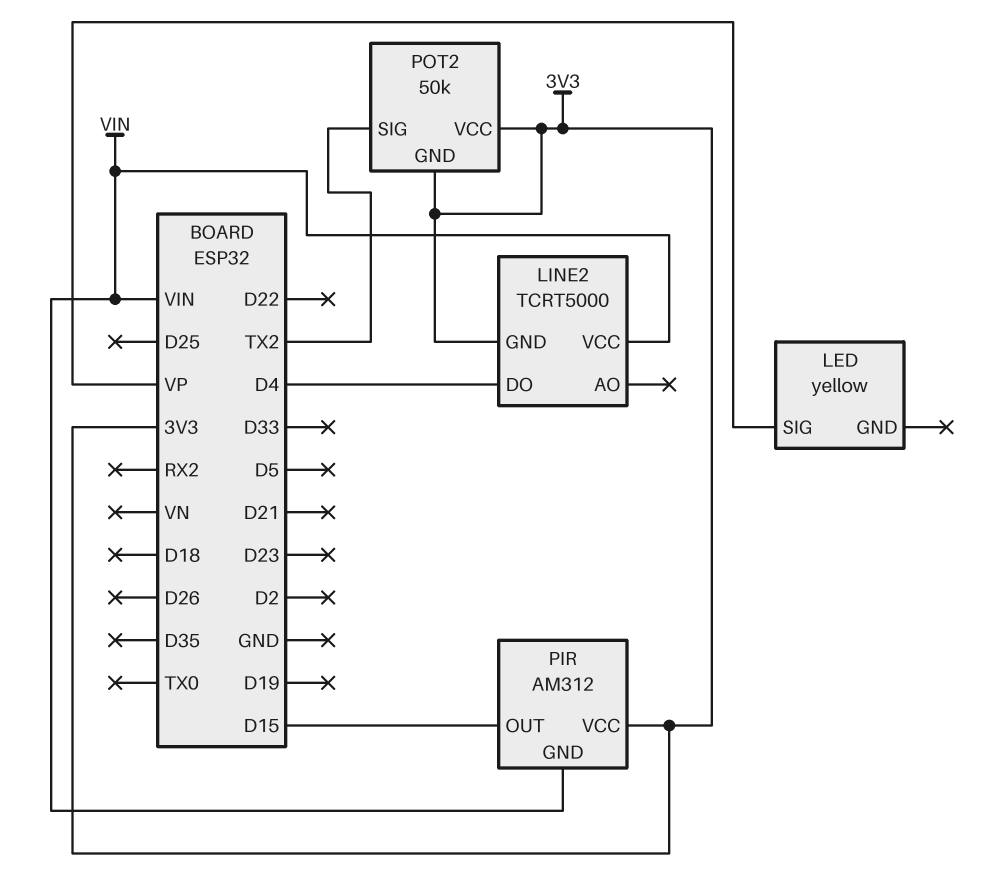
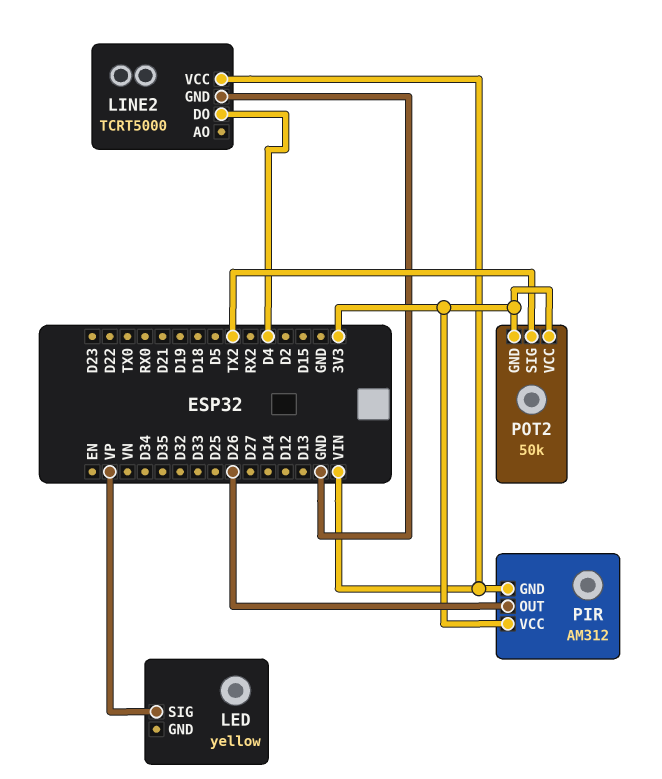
LINE2 pin GND: 3V3 -> GND
PIR pin OUT: D15 -> D26

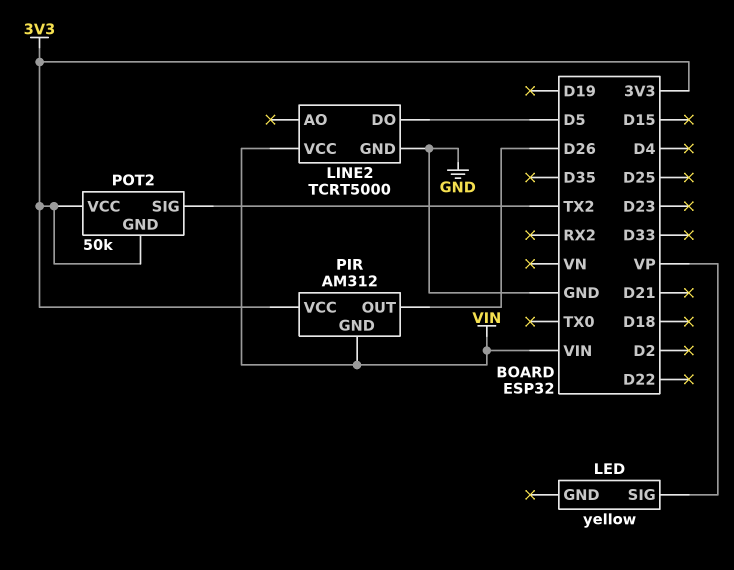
LINE2 pin DO: D4 -> D5

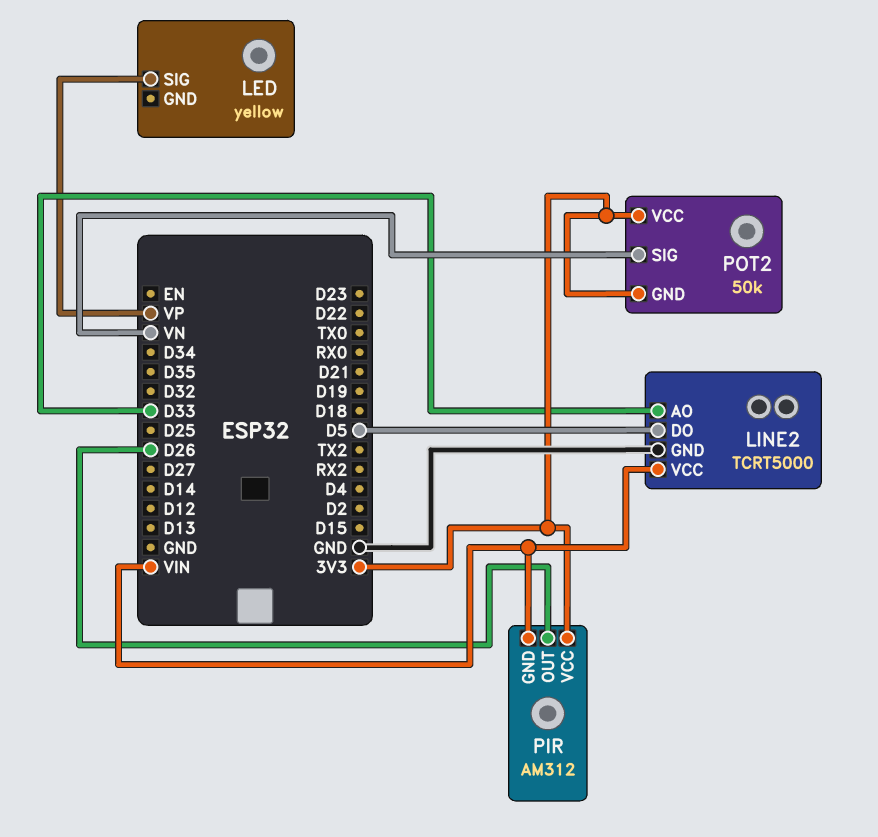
LINE2 pin AO: none -> D33
POT2 pin SIG: TX2 -> VN

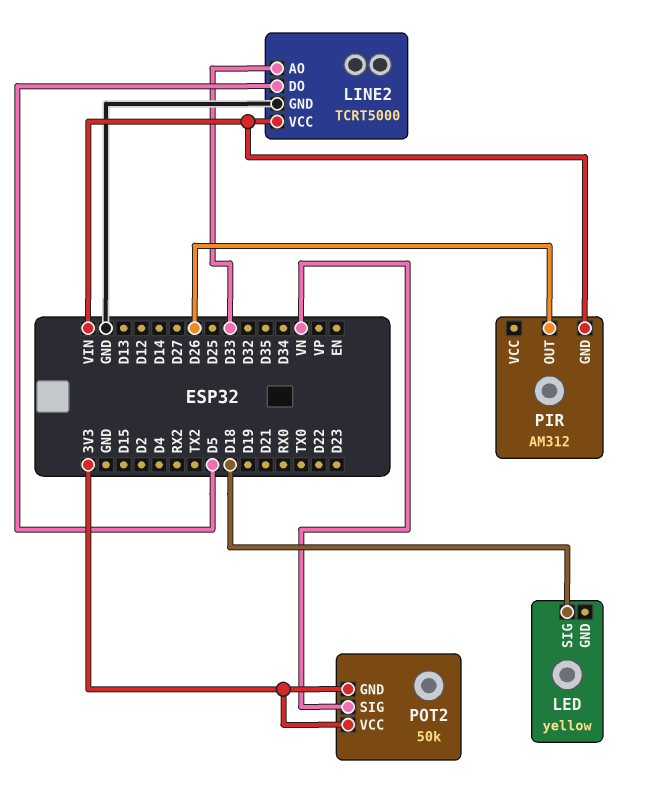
LED pin SIG: VP -> D18
PIR pin VCC: 3V3 -> none

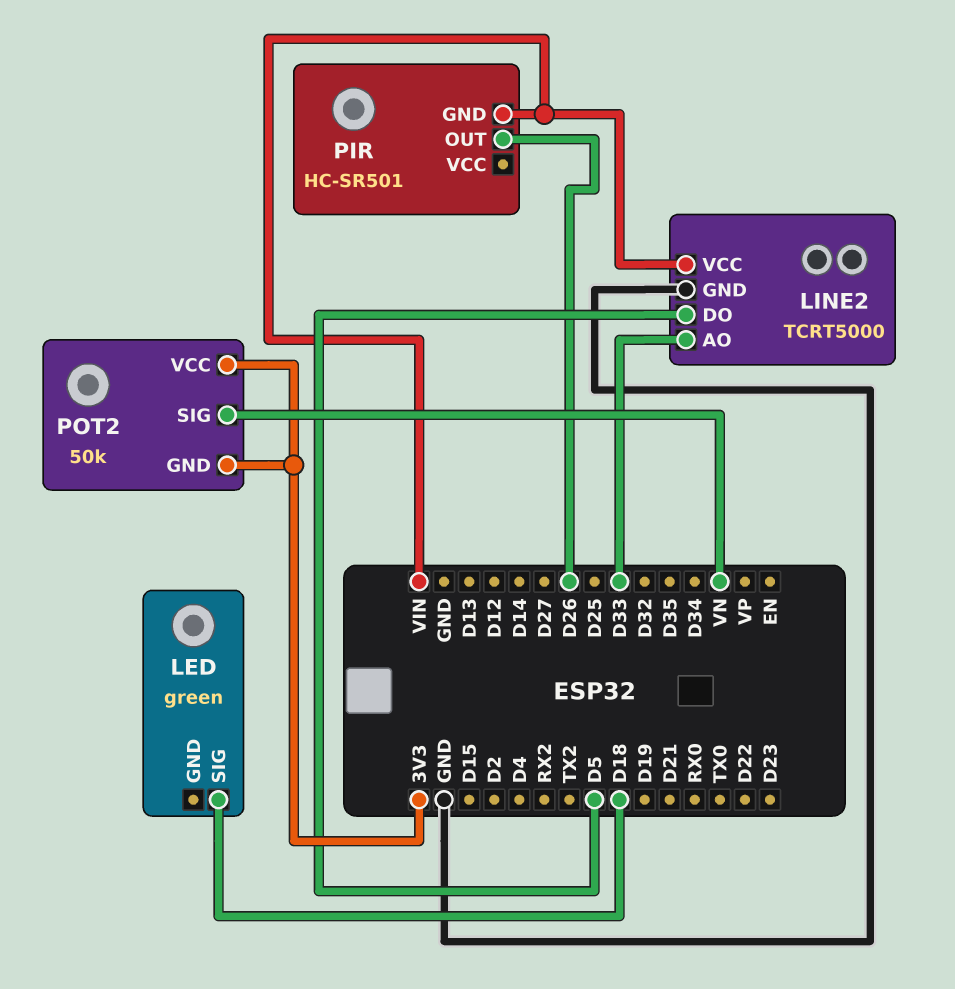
LED: yellow -> green
PIR: AM312 -> HC-SR501

